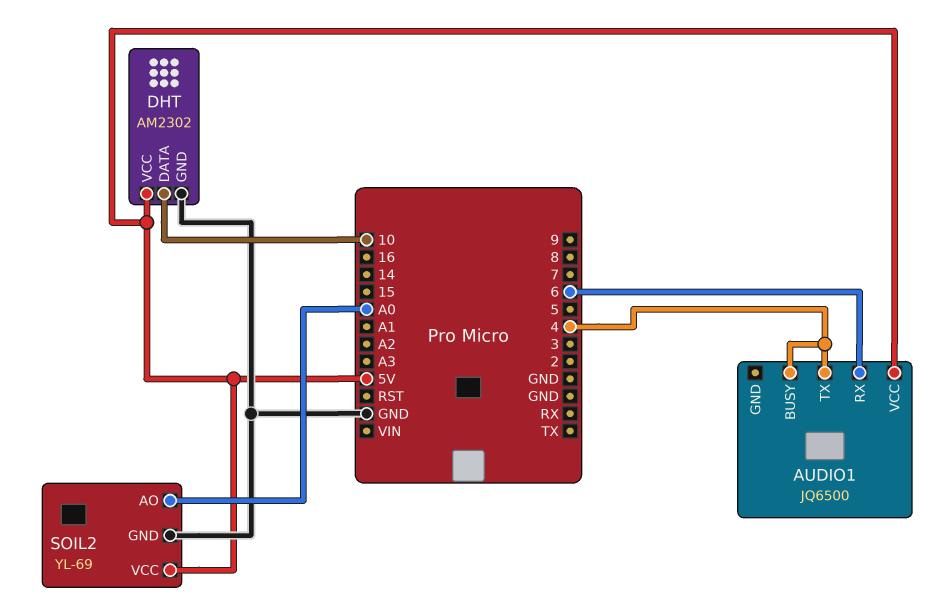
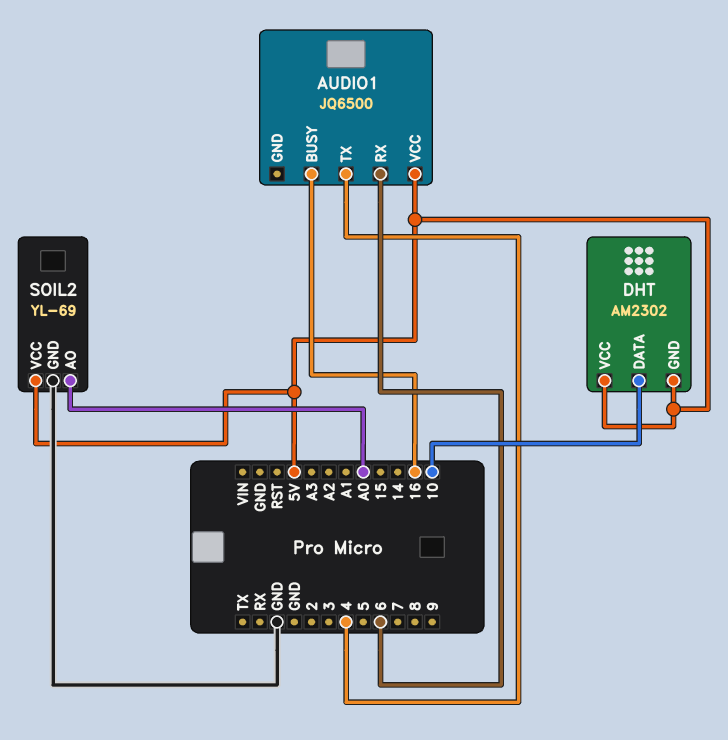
AUDIO1 pin BUSY: 4 -> 16
DHT pin GND: GND -> 5V

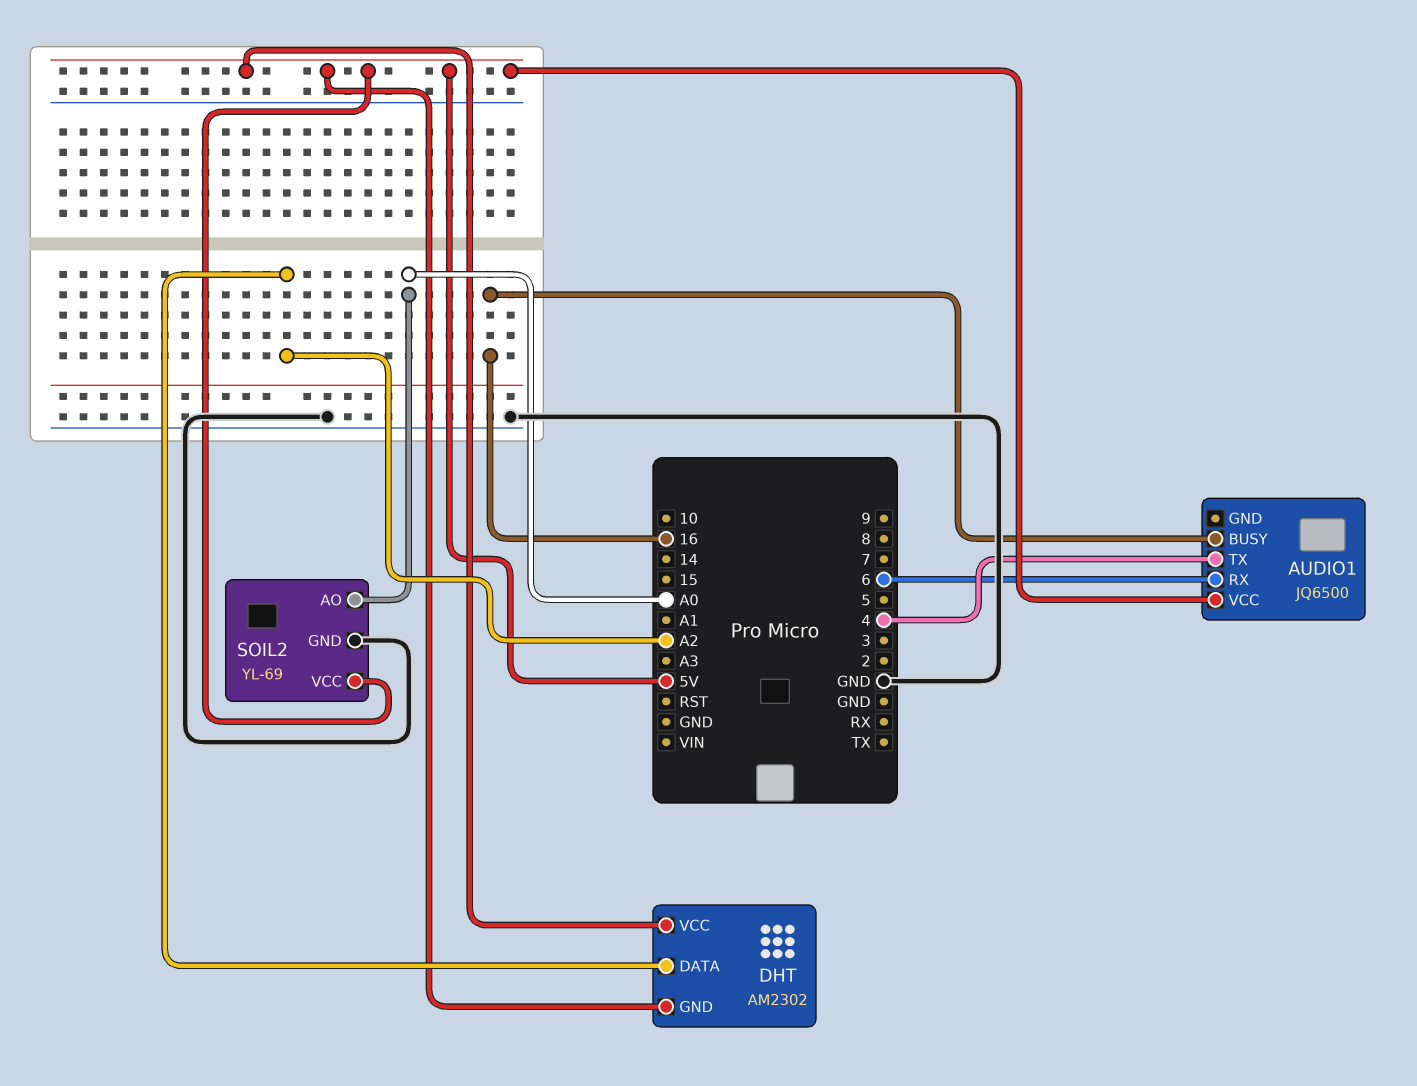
DHT pin DATA: 10 -> A2

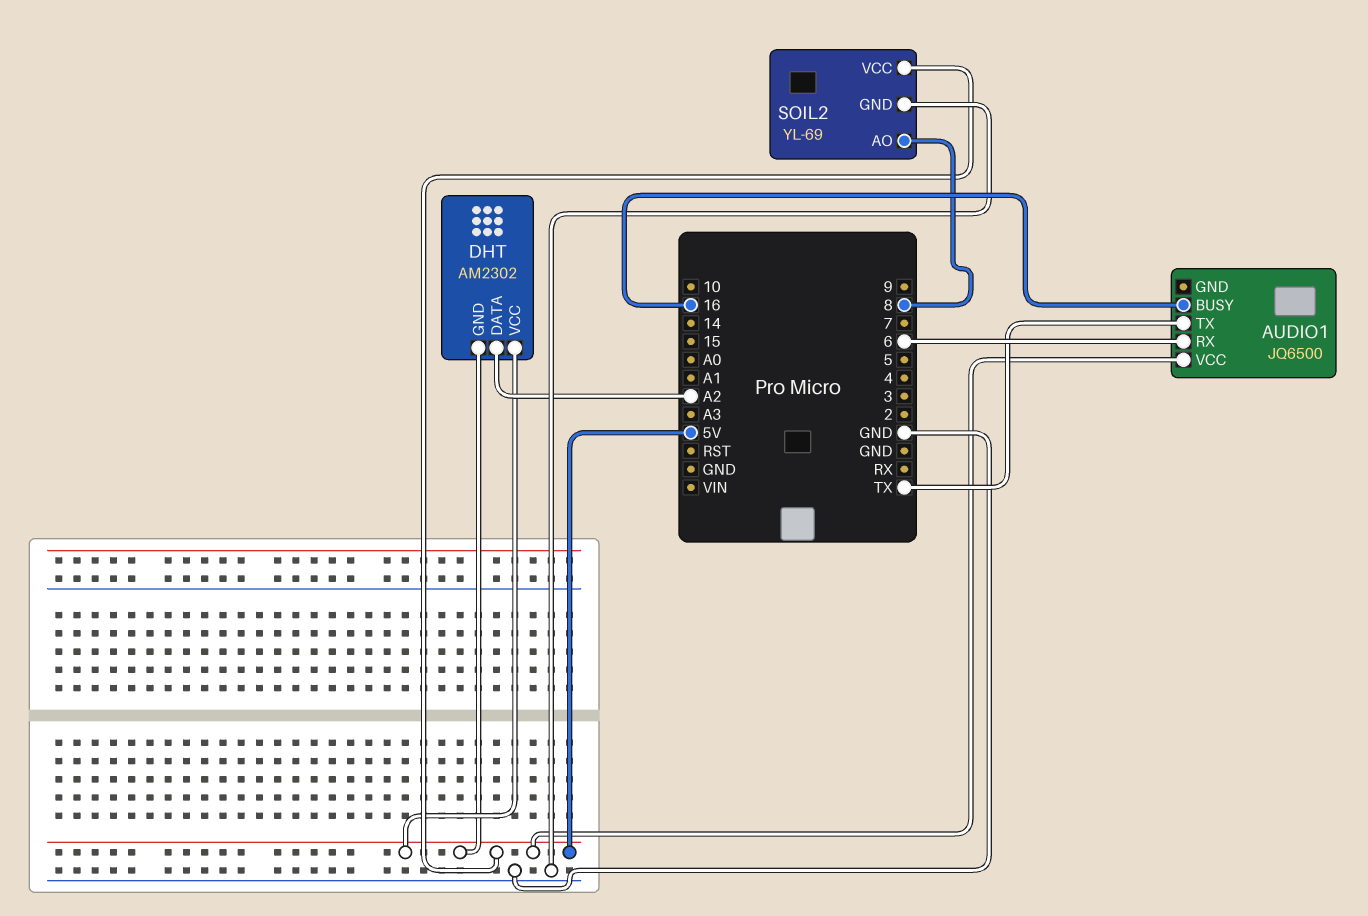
AUDIO1 pin TX: 4 -> TX
SOIL2 pin AO: A0 -> 8

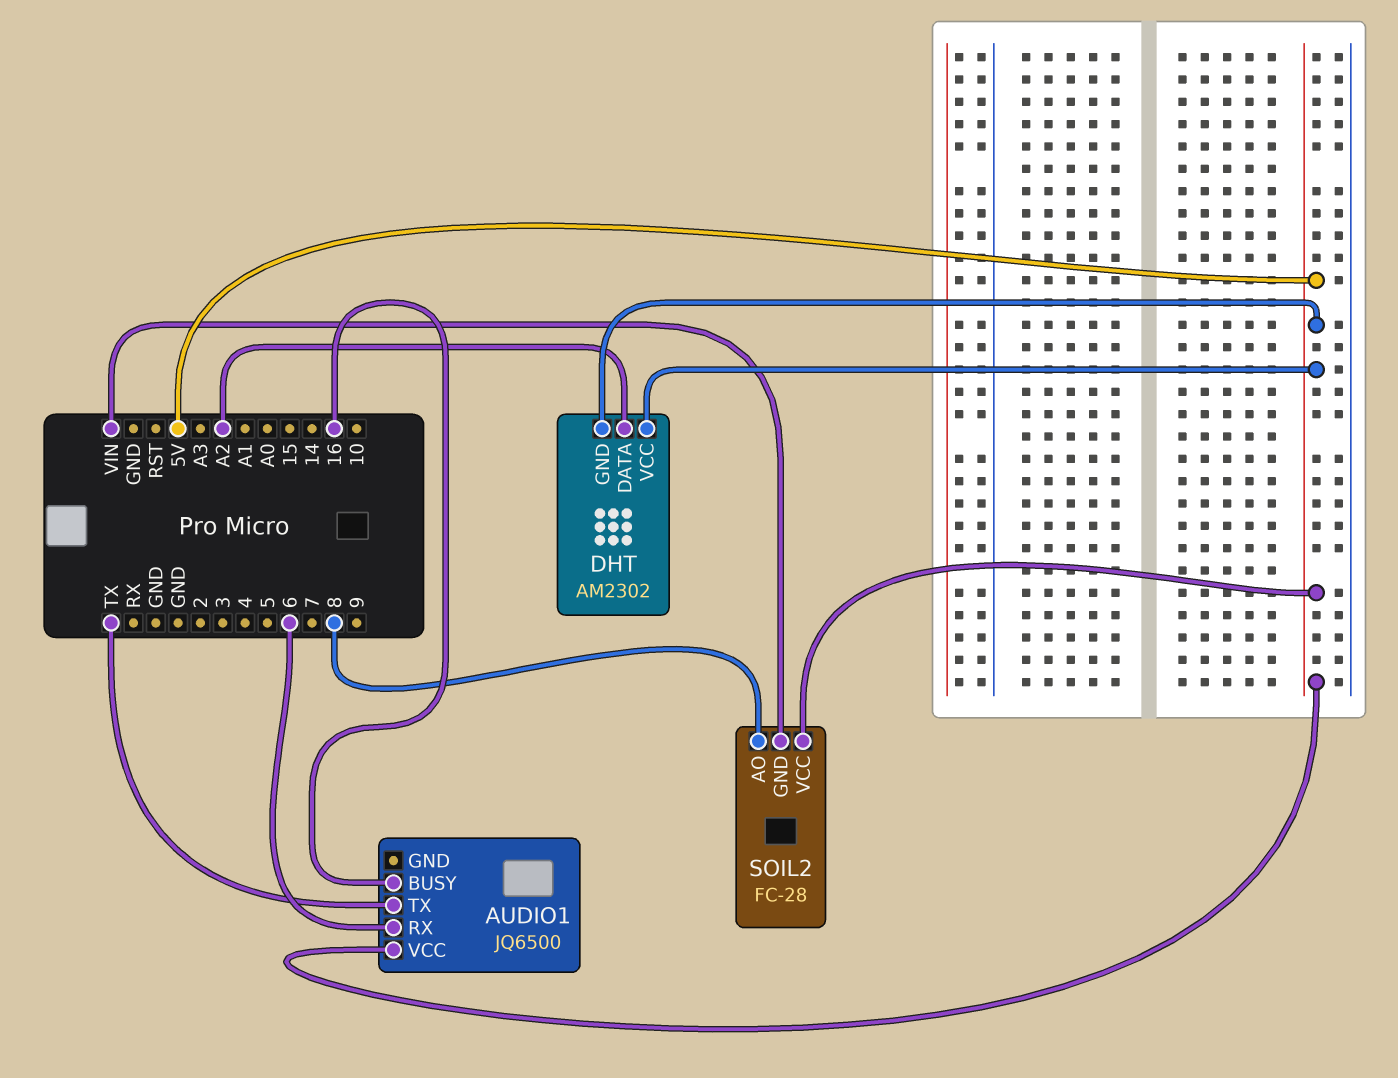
SOIL2: YL-69 -> FC-28
SOIL2 pin GND: GND -> VIN

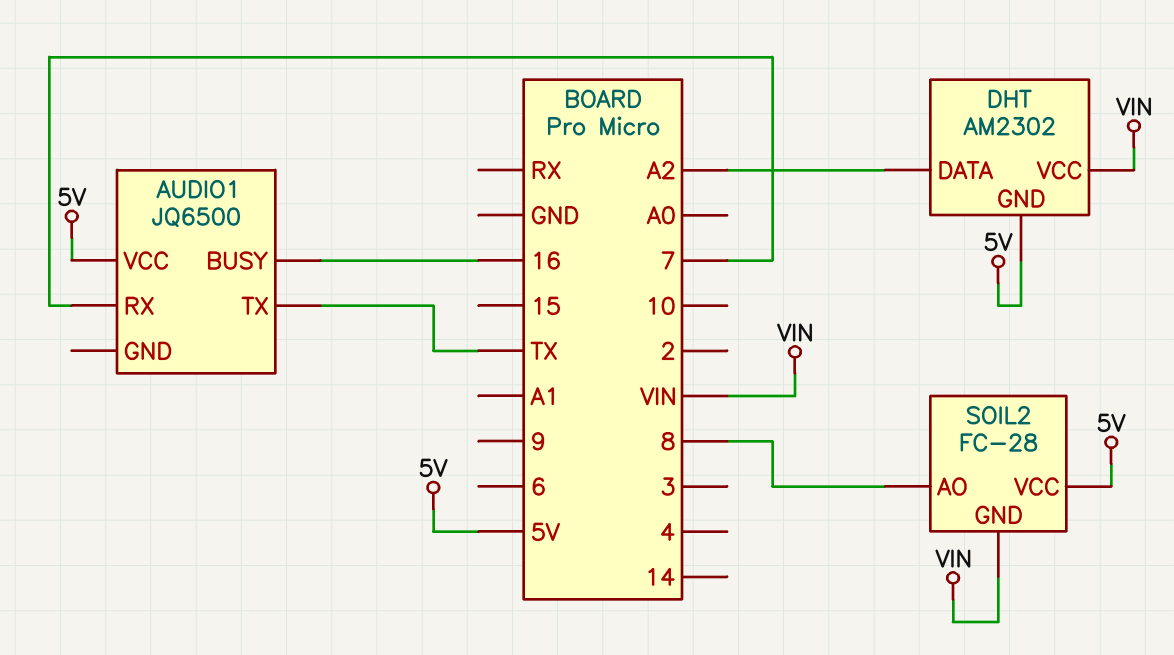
AUDIO1 pin RX: 6 -> 7
DHT pin VCC: 5V -> VIN

